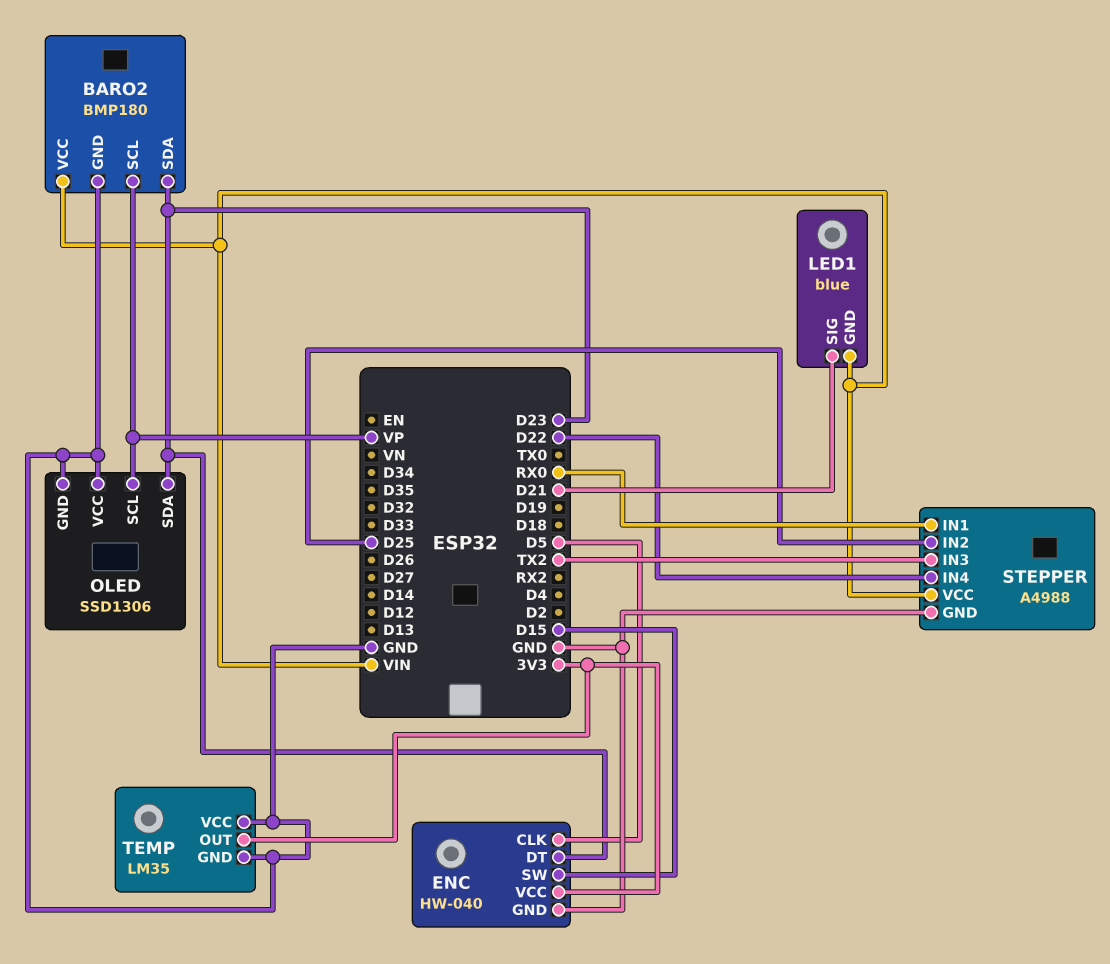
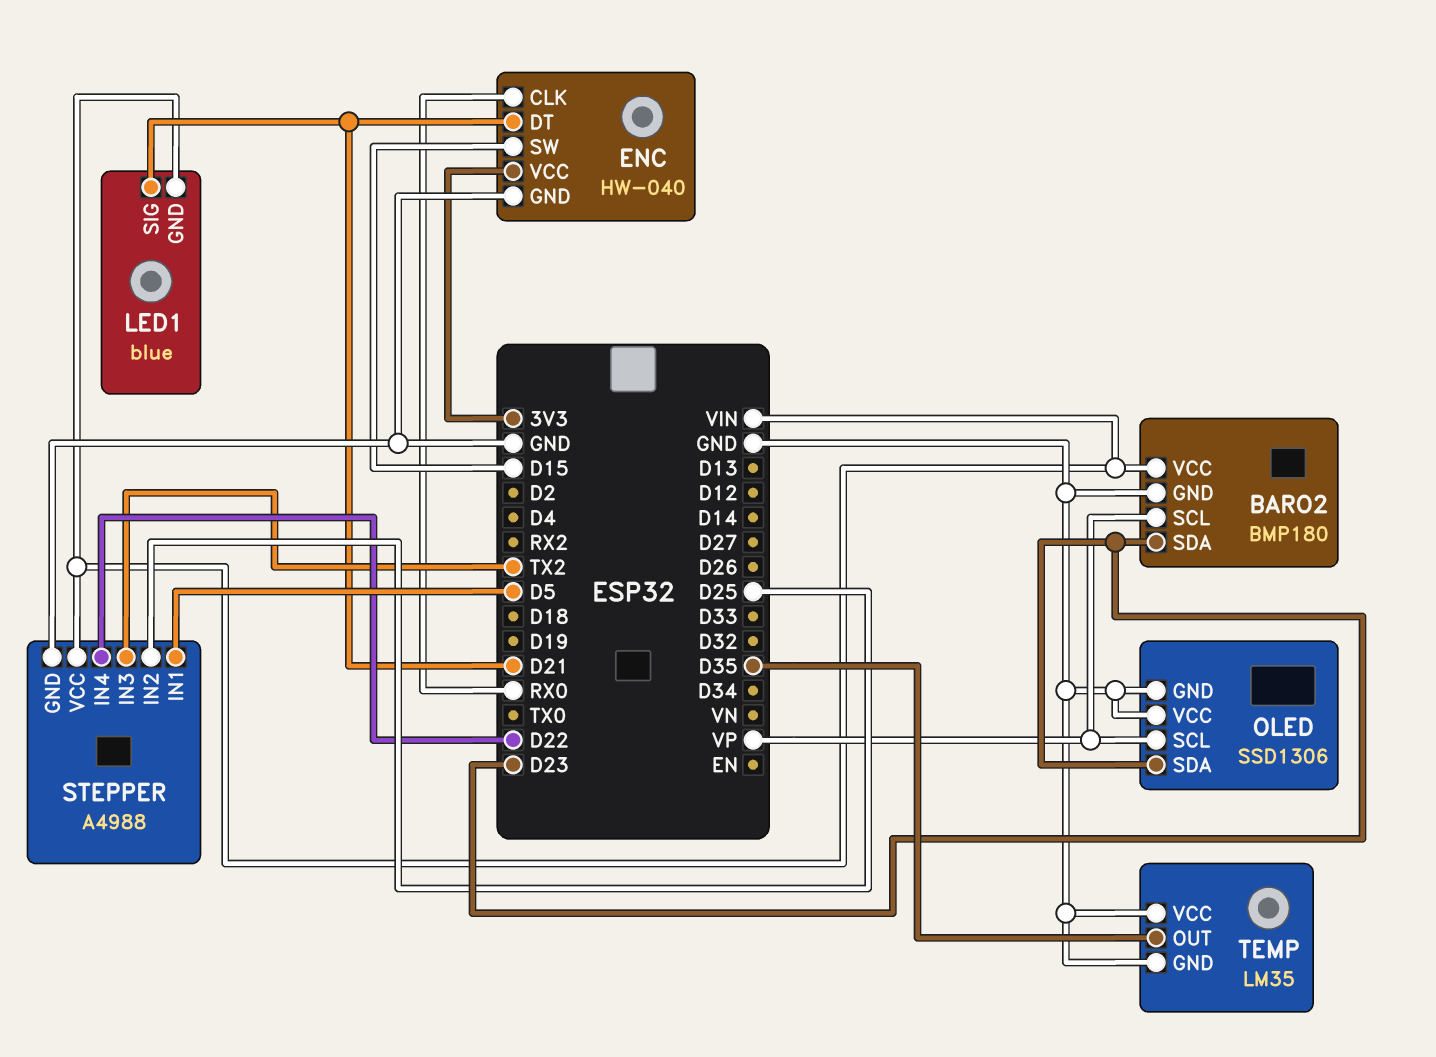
ENC pin CLK: D5 -> RX0
ENC pin DT: D23 -> D21
STEPPER pin IN1: RX0 -> D5
TEMP pin OUT: 3V3 -> D35

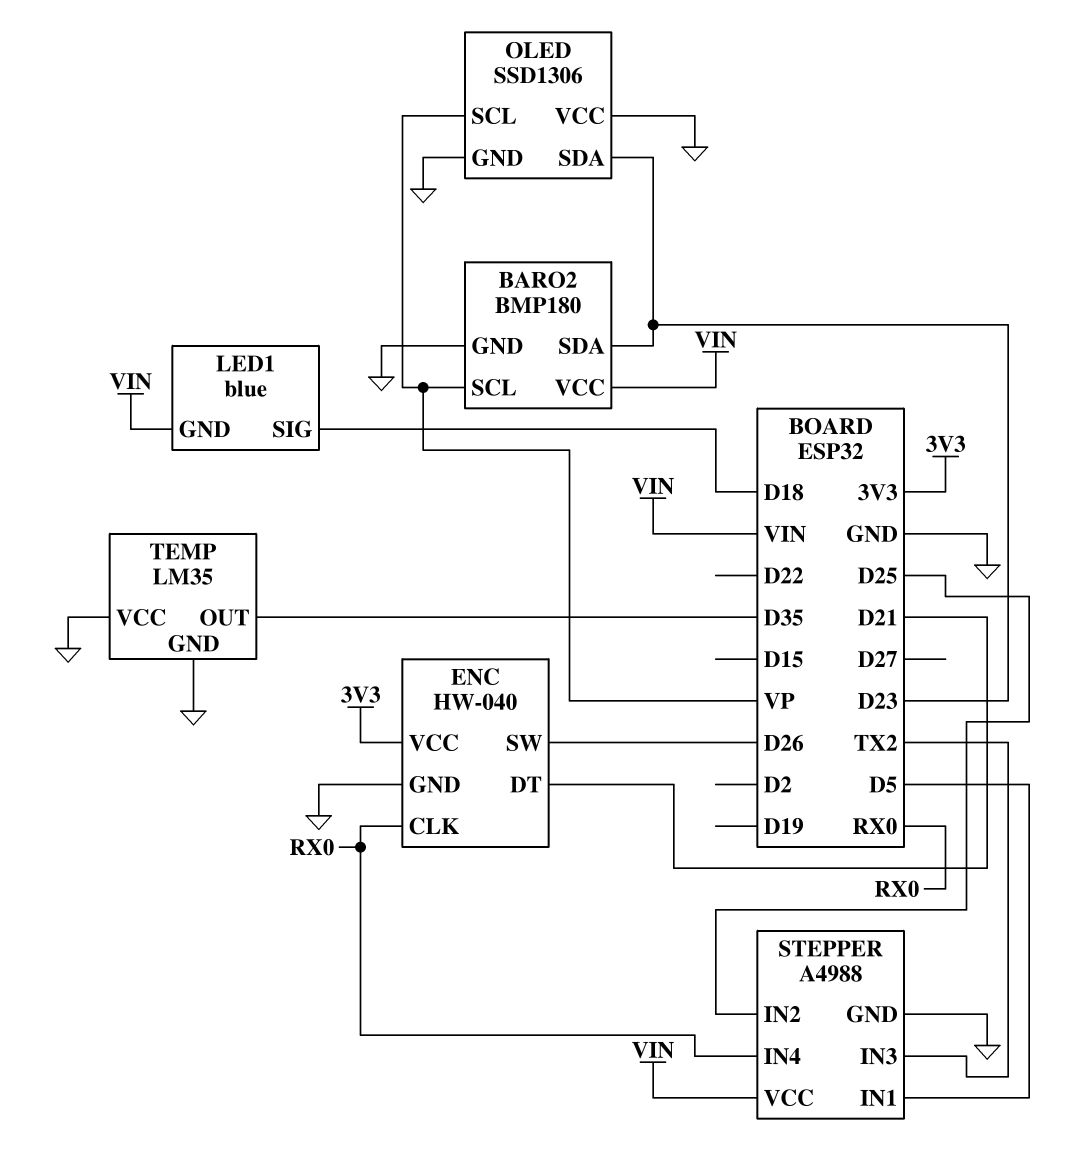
ENC pin SW: D15 -> D26
LED1 pin SIG: D21 -> D18
STEPPER pin IN4: D22 -> RX0

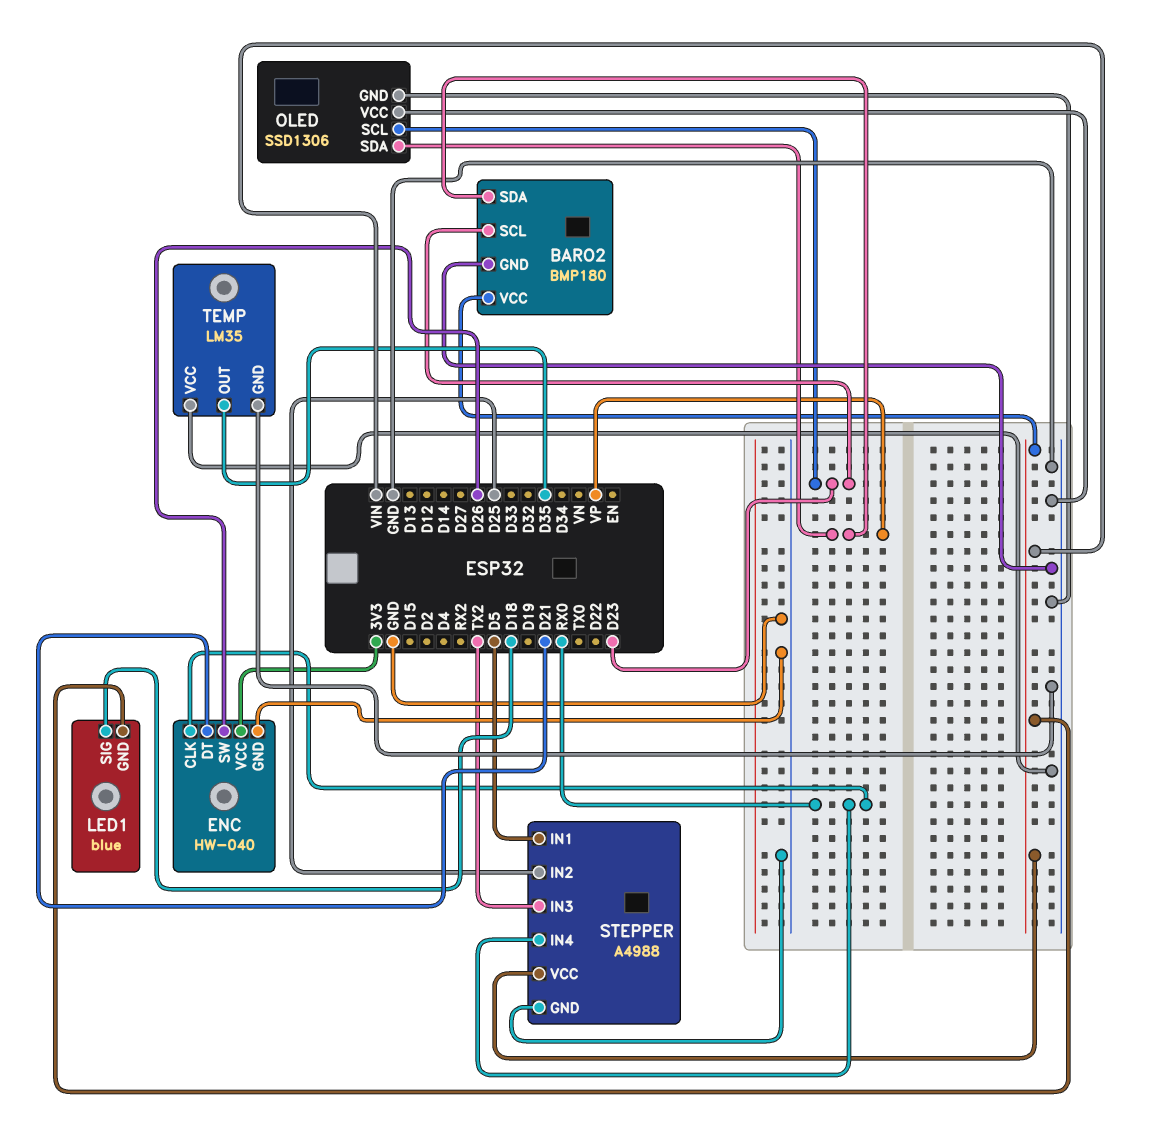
BARO2 pin SCL: VP -> D23
BARO2 pin SDA: D23 -> VP
OLED pin SCL: VP -> D23
OLED pin SDA: D23 -> VP

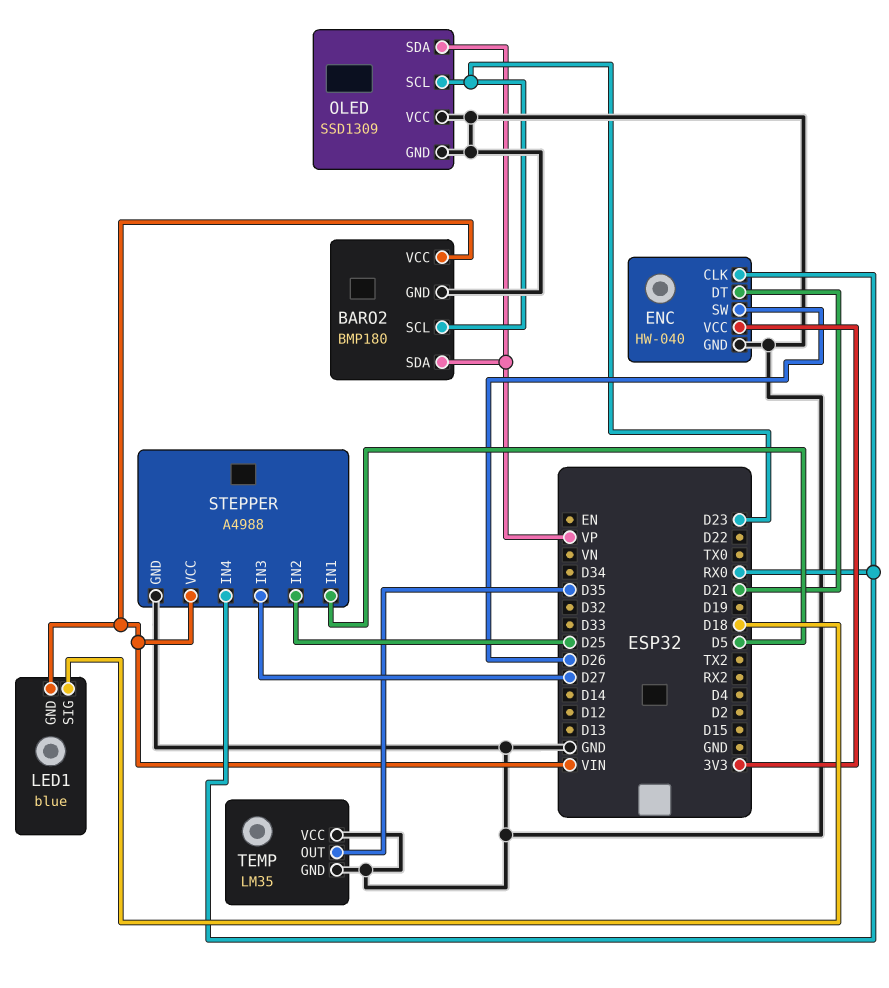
OLED: SSD1306 -> SSD1309
STEPPER pin IN3: TX2 -> D27

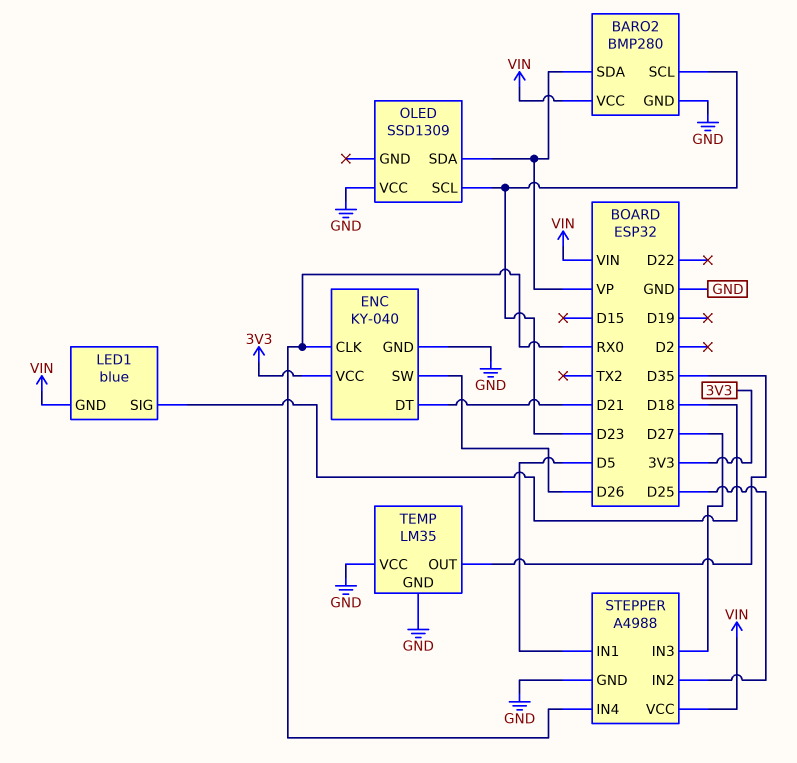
BARO2: BMP180 -> BMP280
ENC: HW-040 -> KY-040
OLED pin GND: GND -> none

